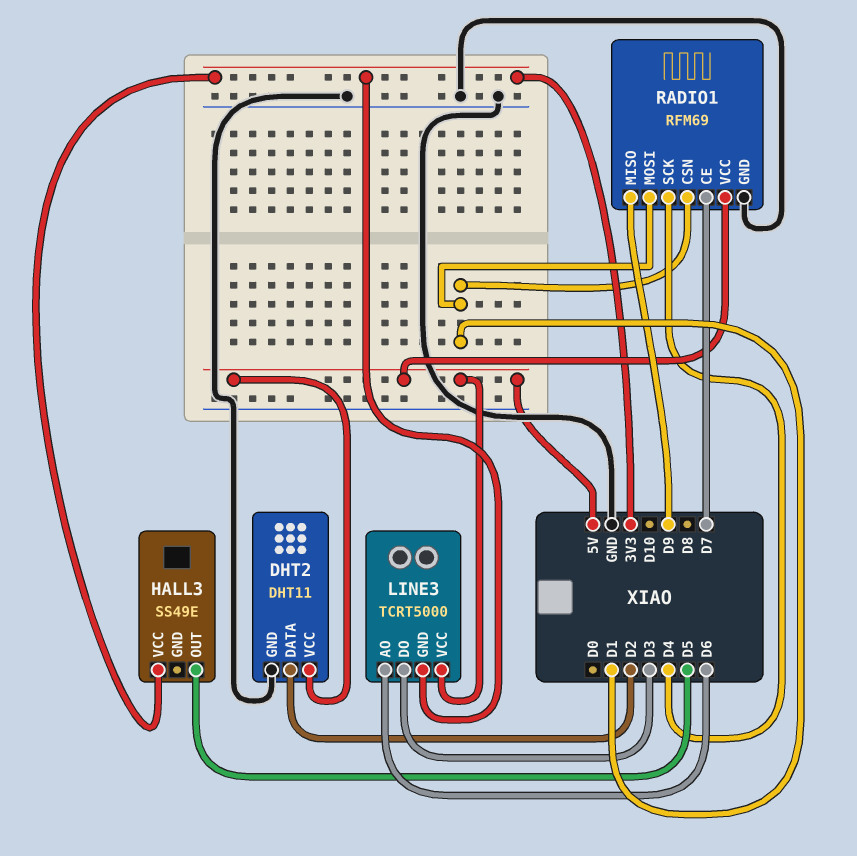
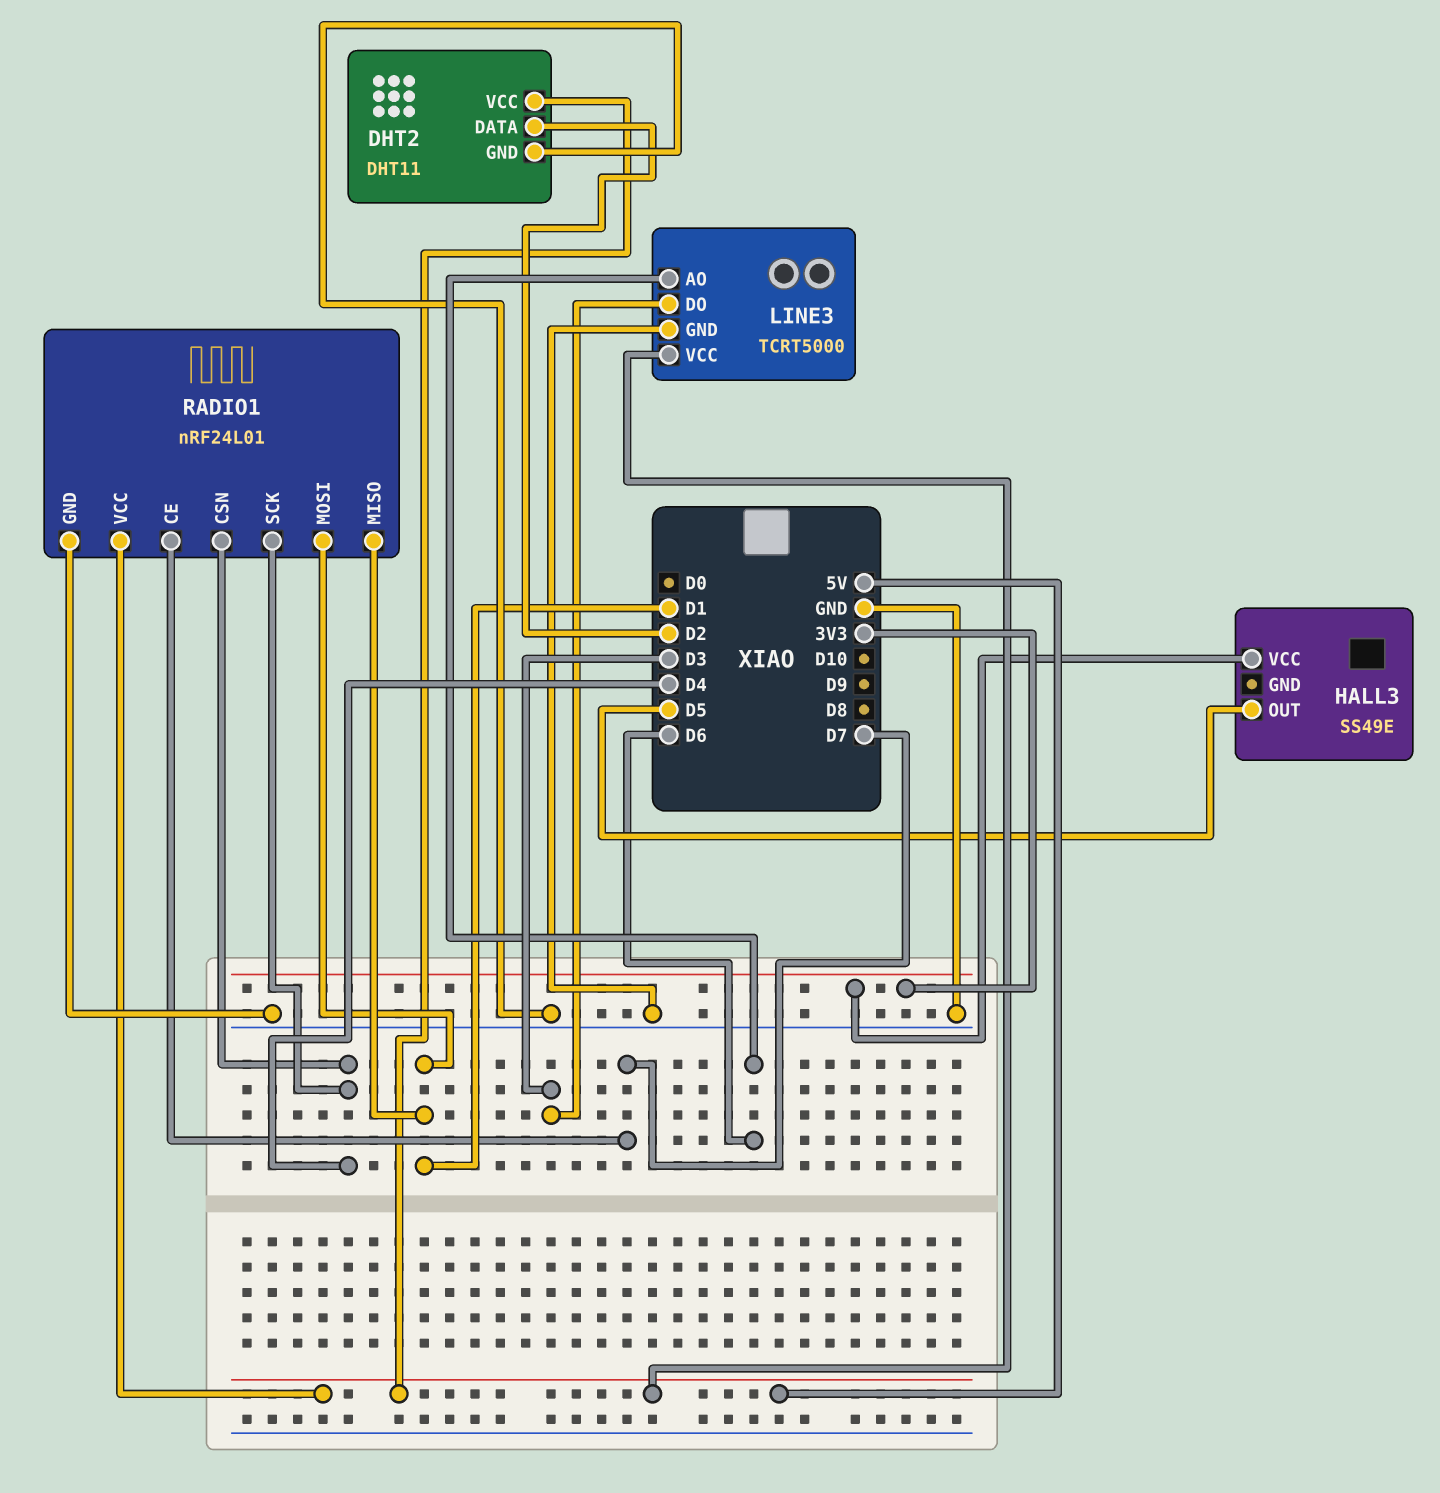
LINE3 pin GND: 3V3 -> GND
RADIO1: RFM69 -> nRF24L01
RADIO1 pin CSN: D1 -> D4
RADIO1 pin MISO: D9 -> D1

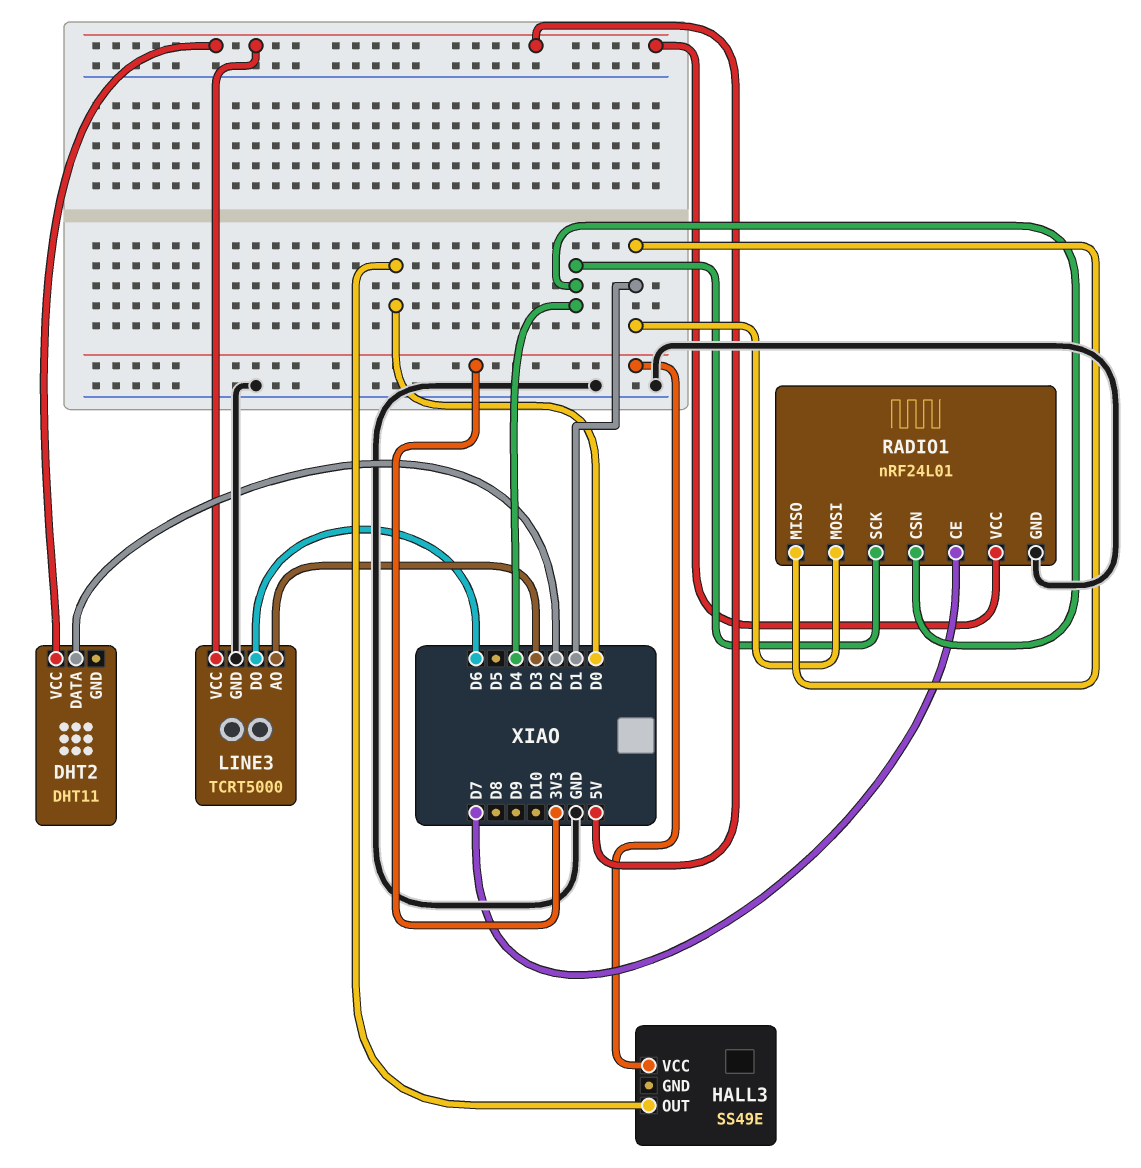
DHT2 pin GND: GND -> none
HALL3 pin OUT: D5 -> D0
LINE3 pin AO: D6 -> D3
LINE3 pin DO: D3 -> D6

